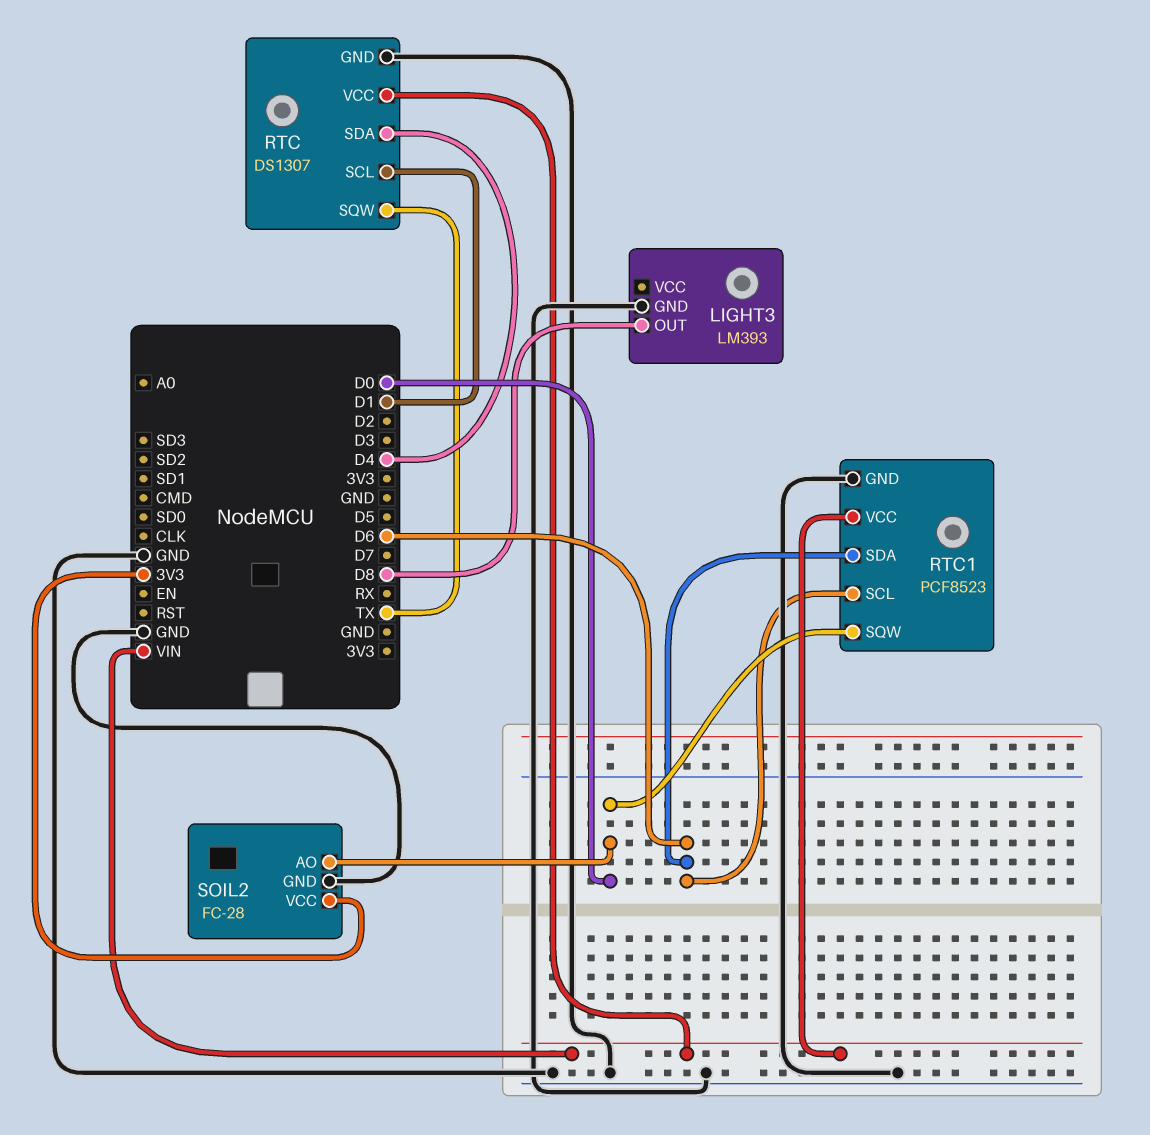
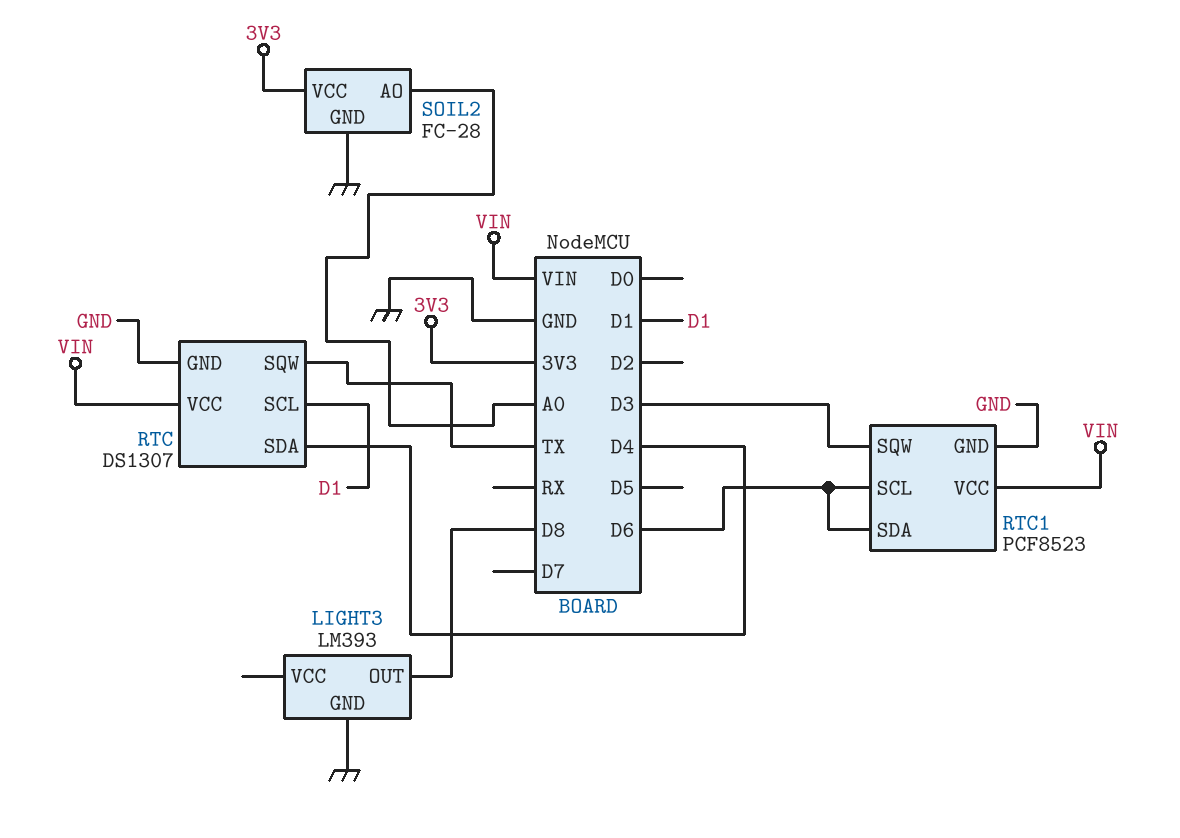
RTC1 pin SQW: D0 -> D3
SOIL2 pin AO: D0 -> A0

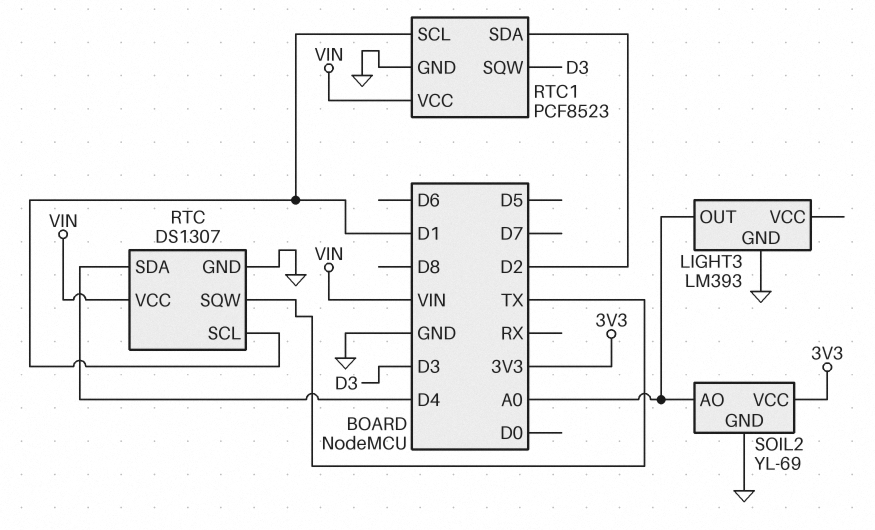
LIGHT3 pin OUT: D8 -> A0
RTC1 pin SCL: D6 -> D1
RTC1 pin SDA: D6 -> D2
SOIL2: FC-28 -> YL-69

